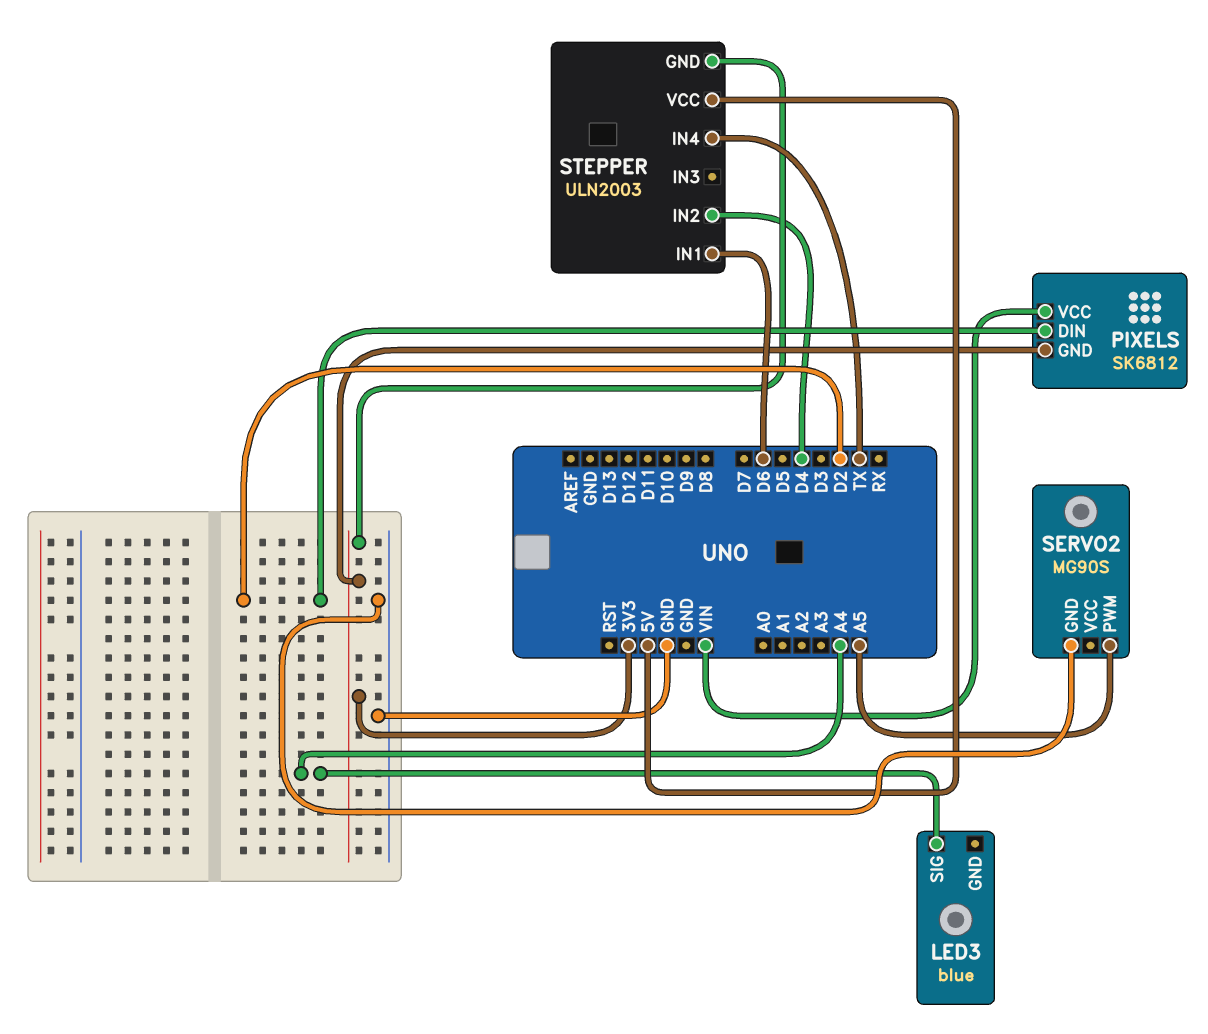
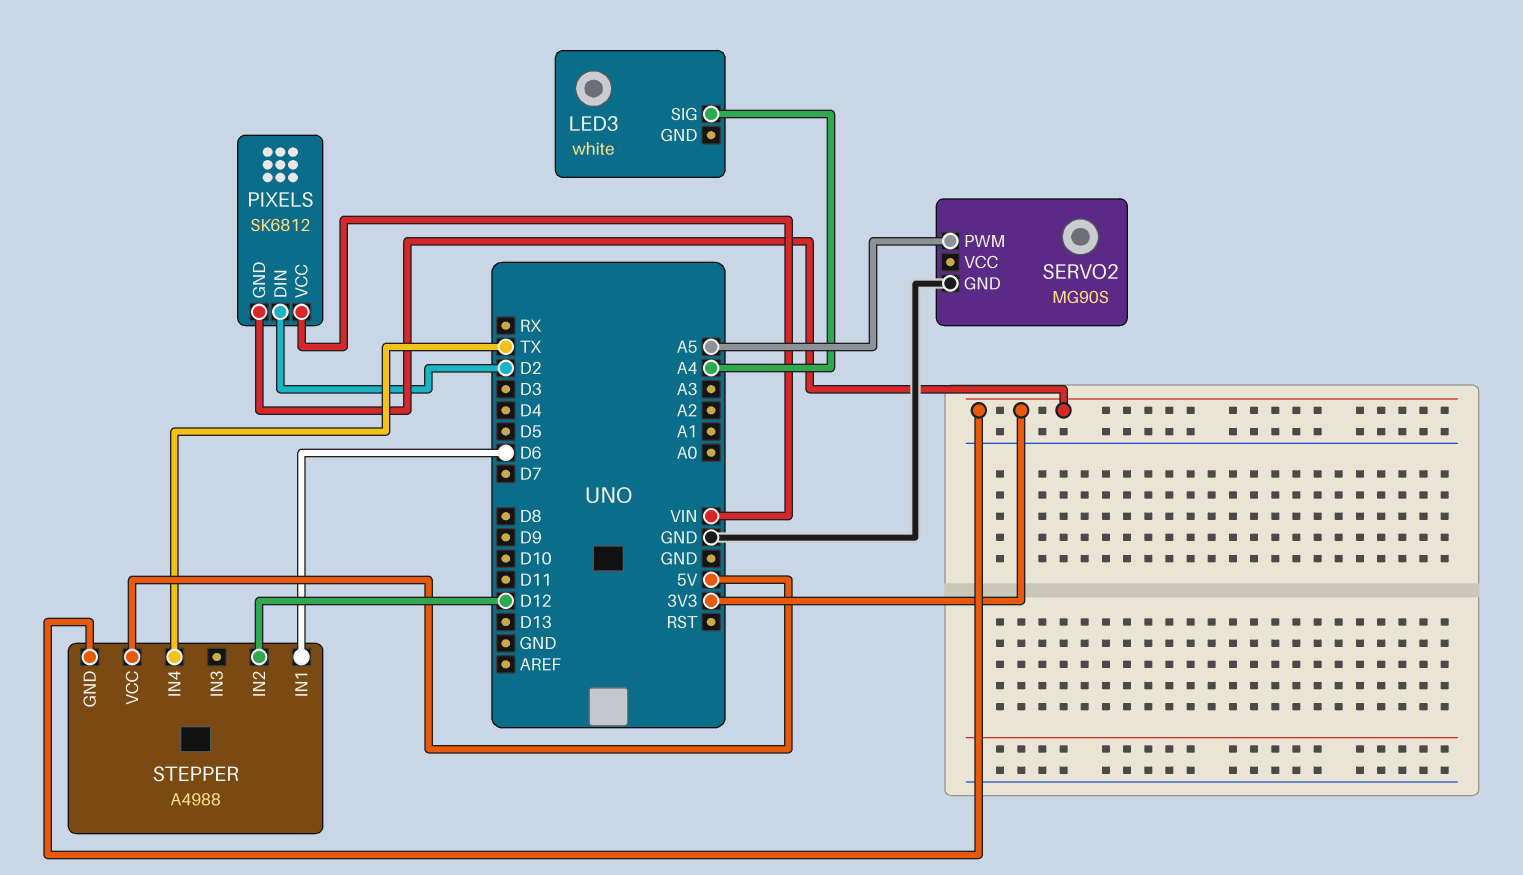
LED3: blue -> white
STEPPER: ULN2003 -> A4988
STEPPER pin IN2: D4 -> D12

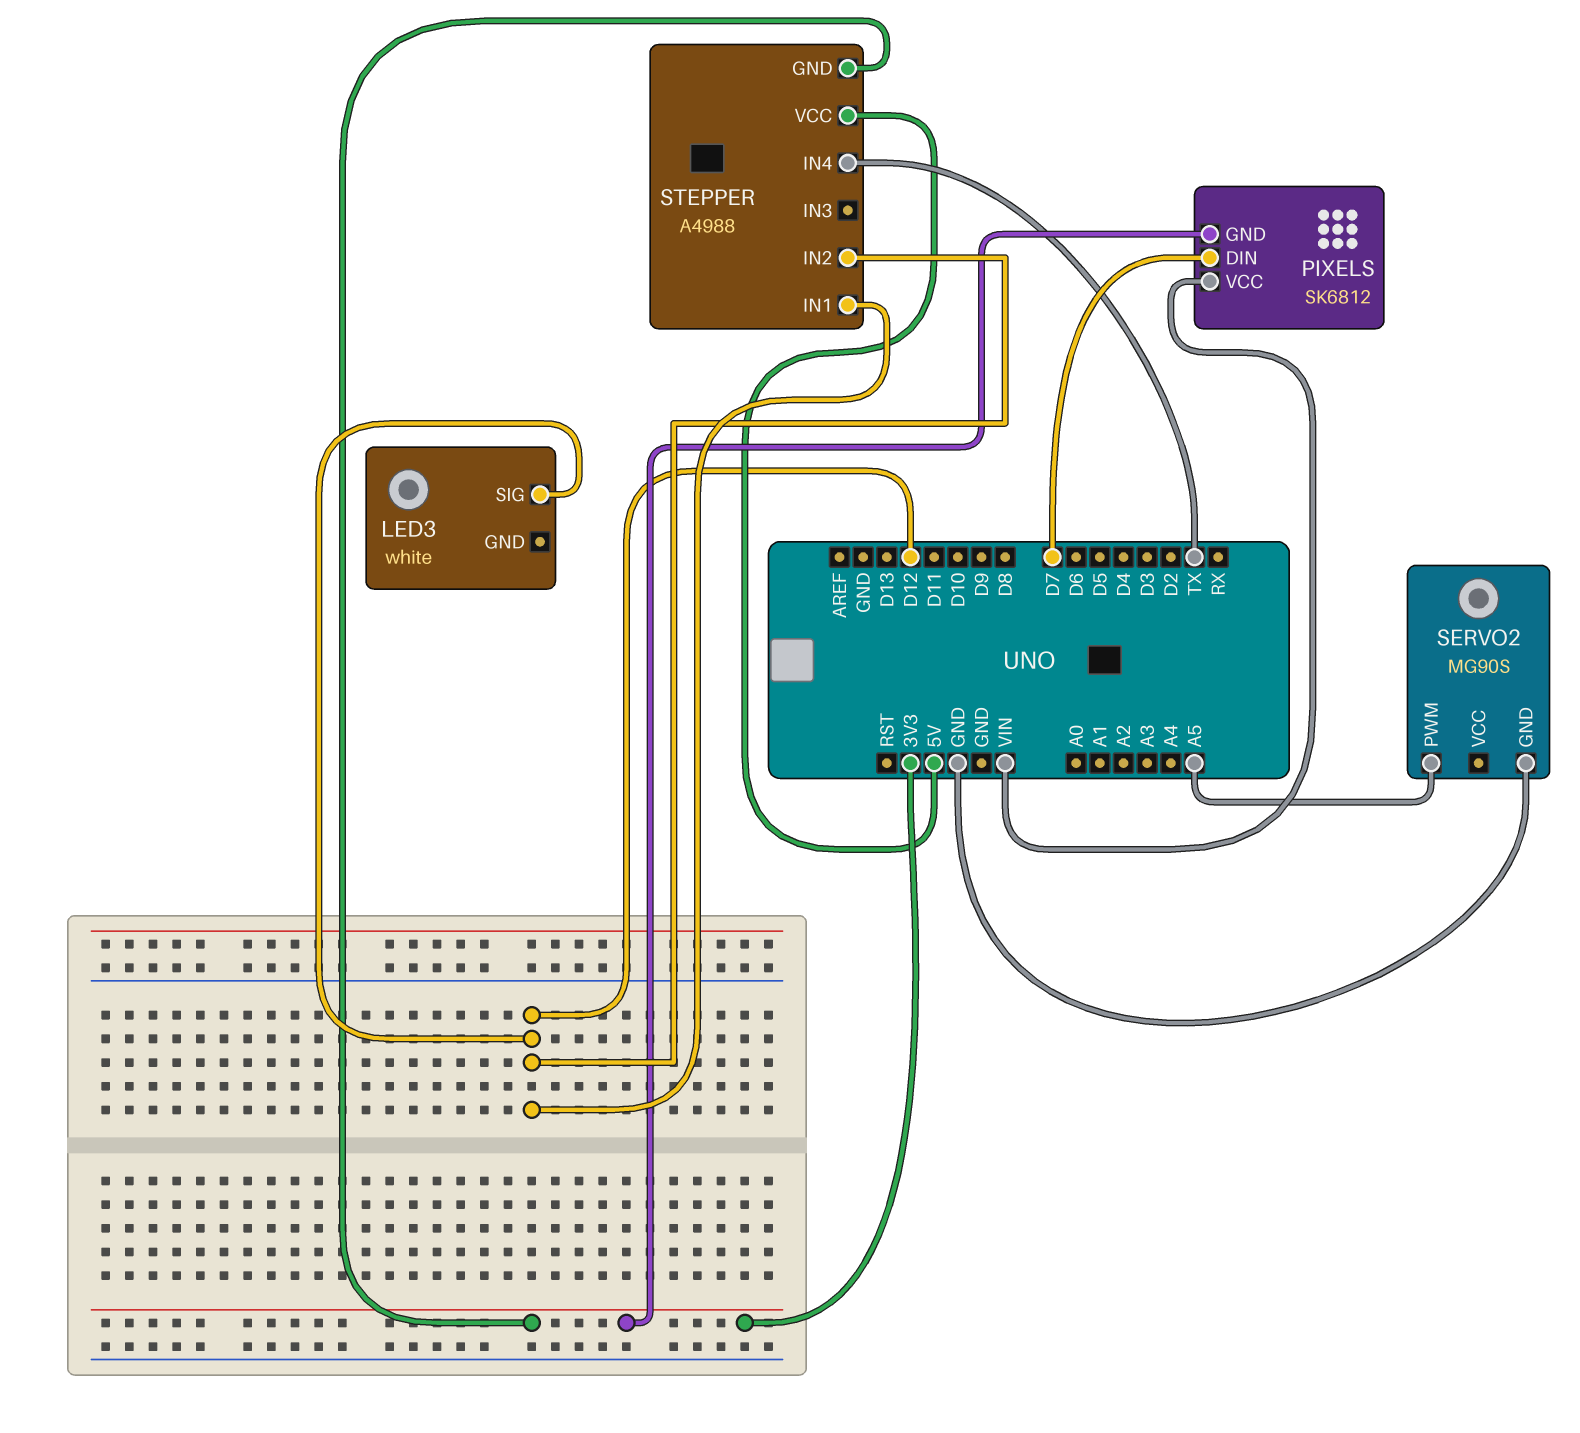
LED3 pin SIG: A4 -> D12
PIXELS pin DIN: D2 -> D7
STEPPER pin IN1: D6 -> D12

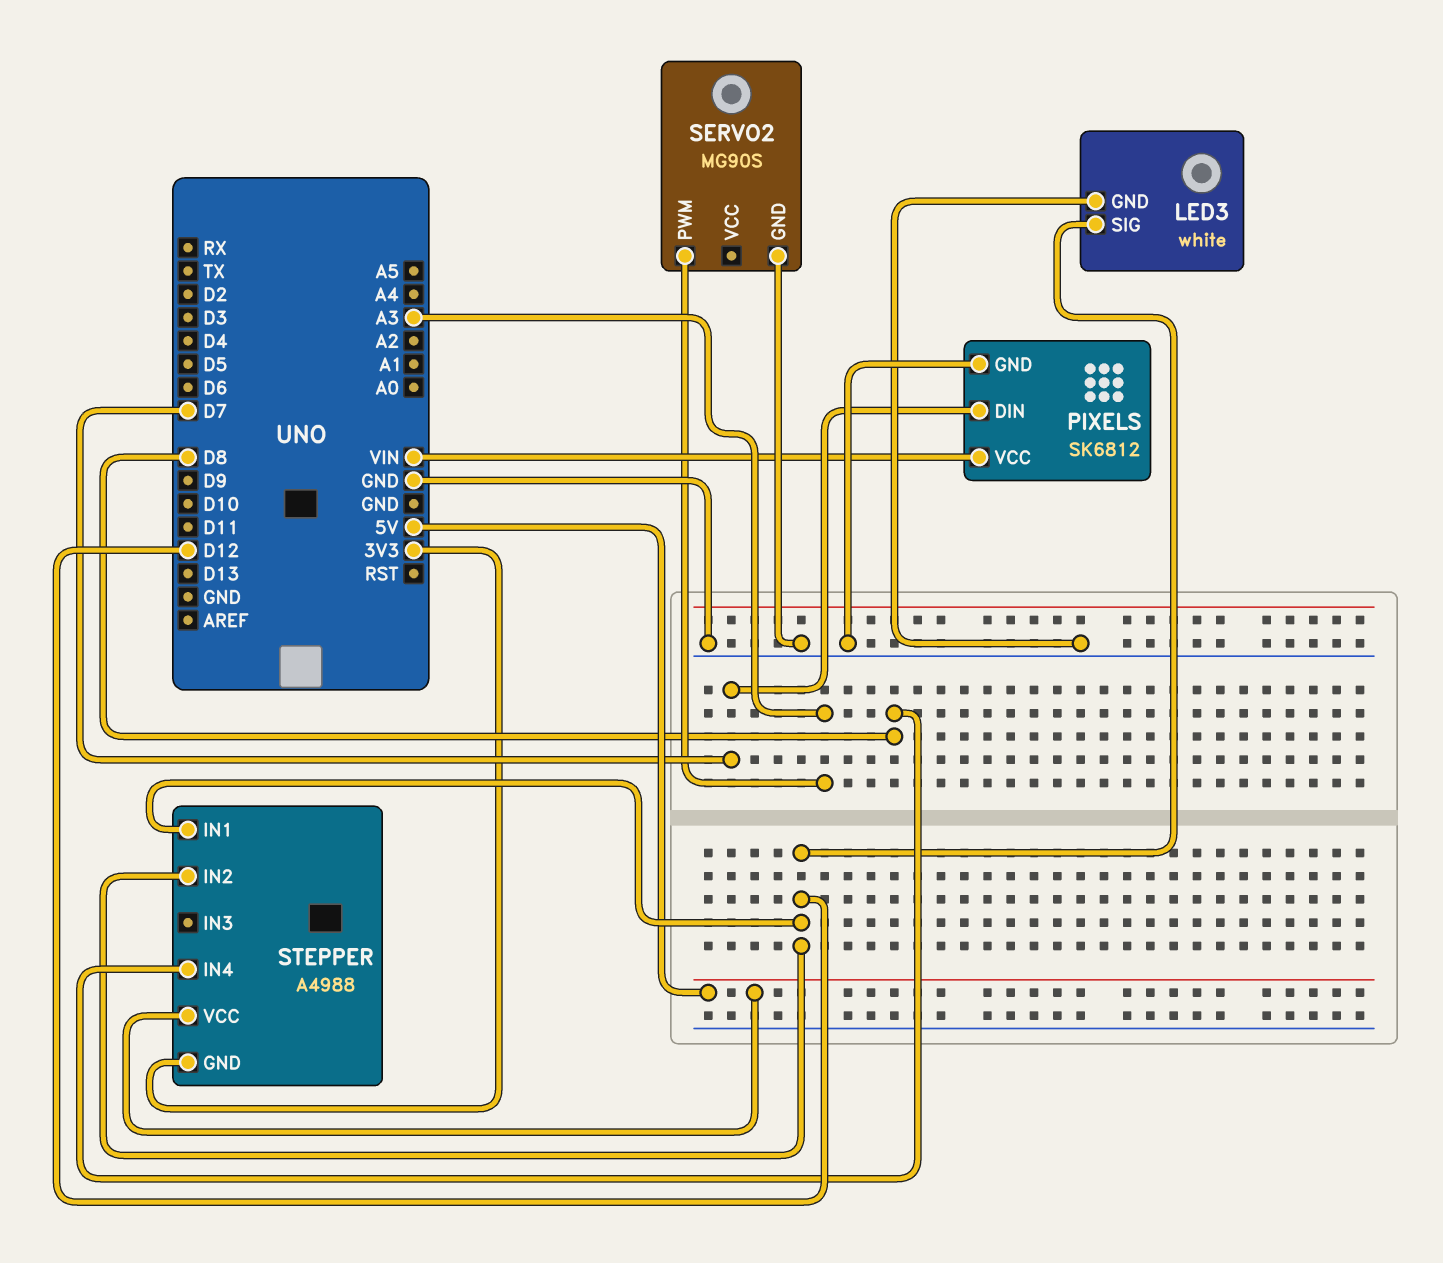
LED3 pin GND: none -> GND
PIXELS pin GND: 3V3 -> GND
SERVO2 pin PWM: A5 -> A3
STEPPER pin IN4: TX -> D8

